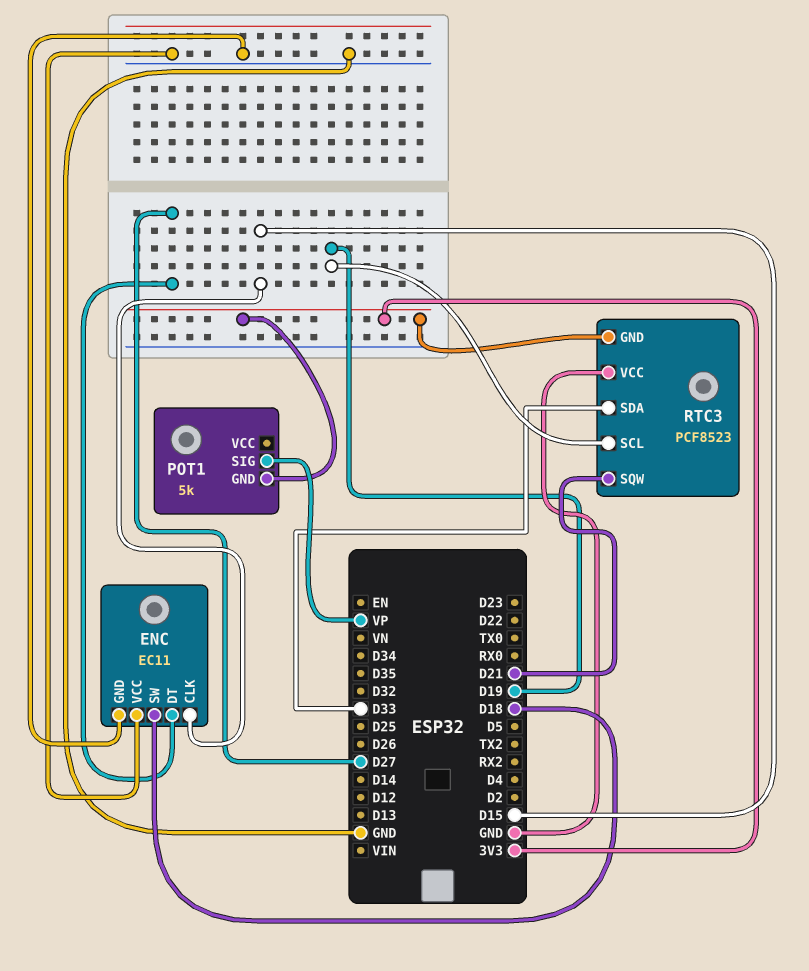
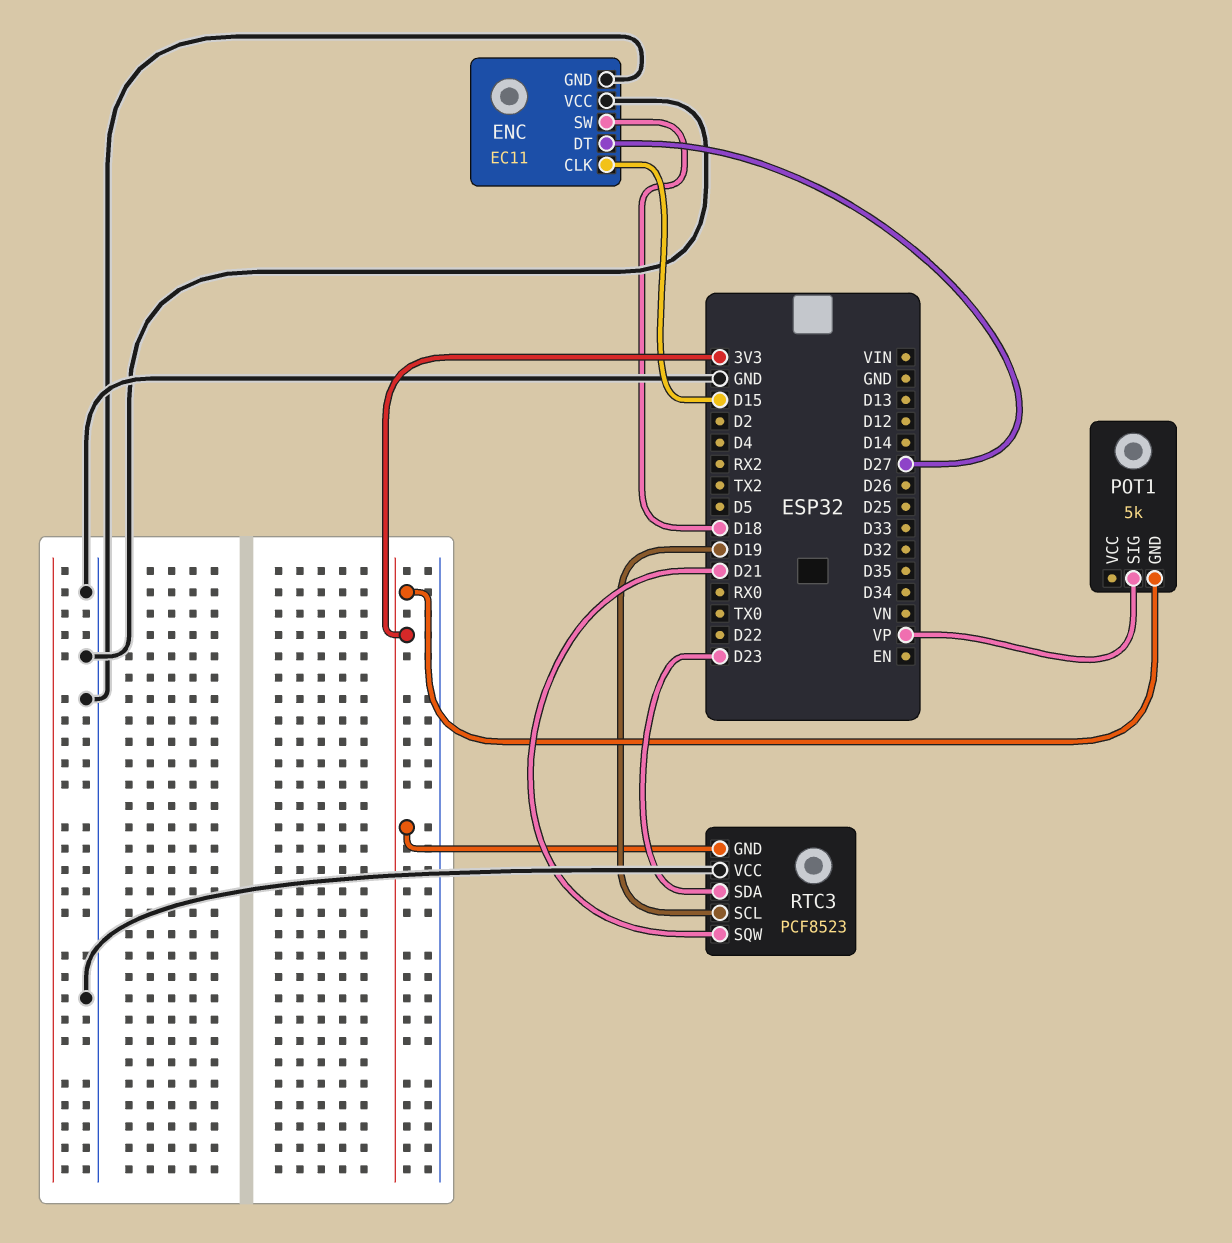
RTC3 pin SDA: D33 -> D23

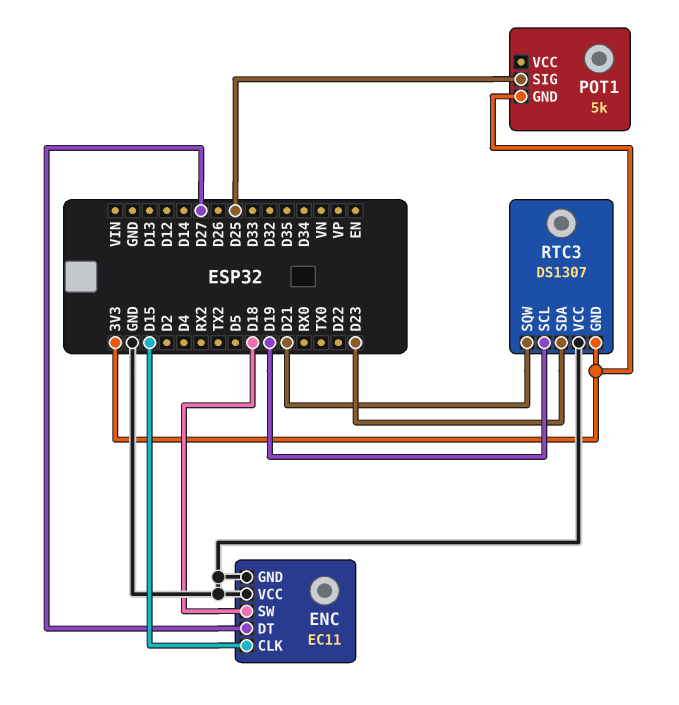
POT1 pin SIG: VP -> D25
RTC3: PCF8523 -> DS1307

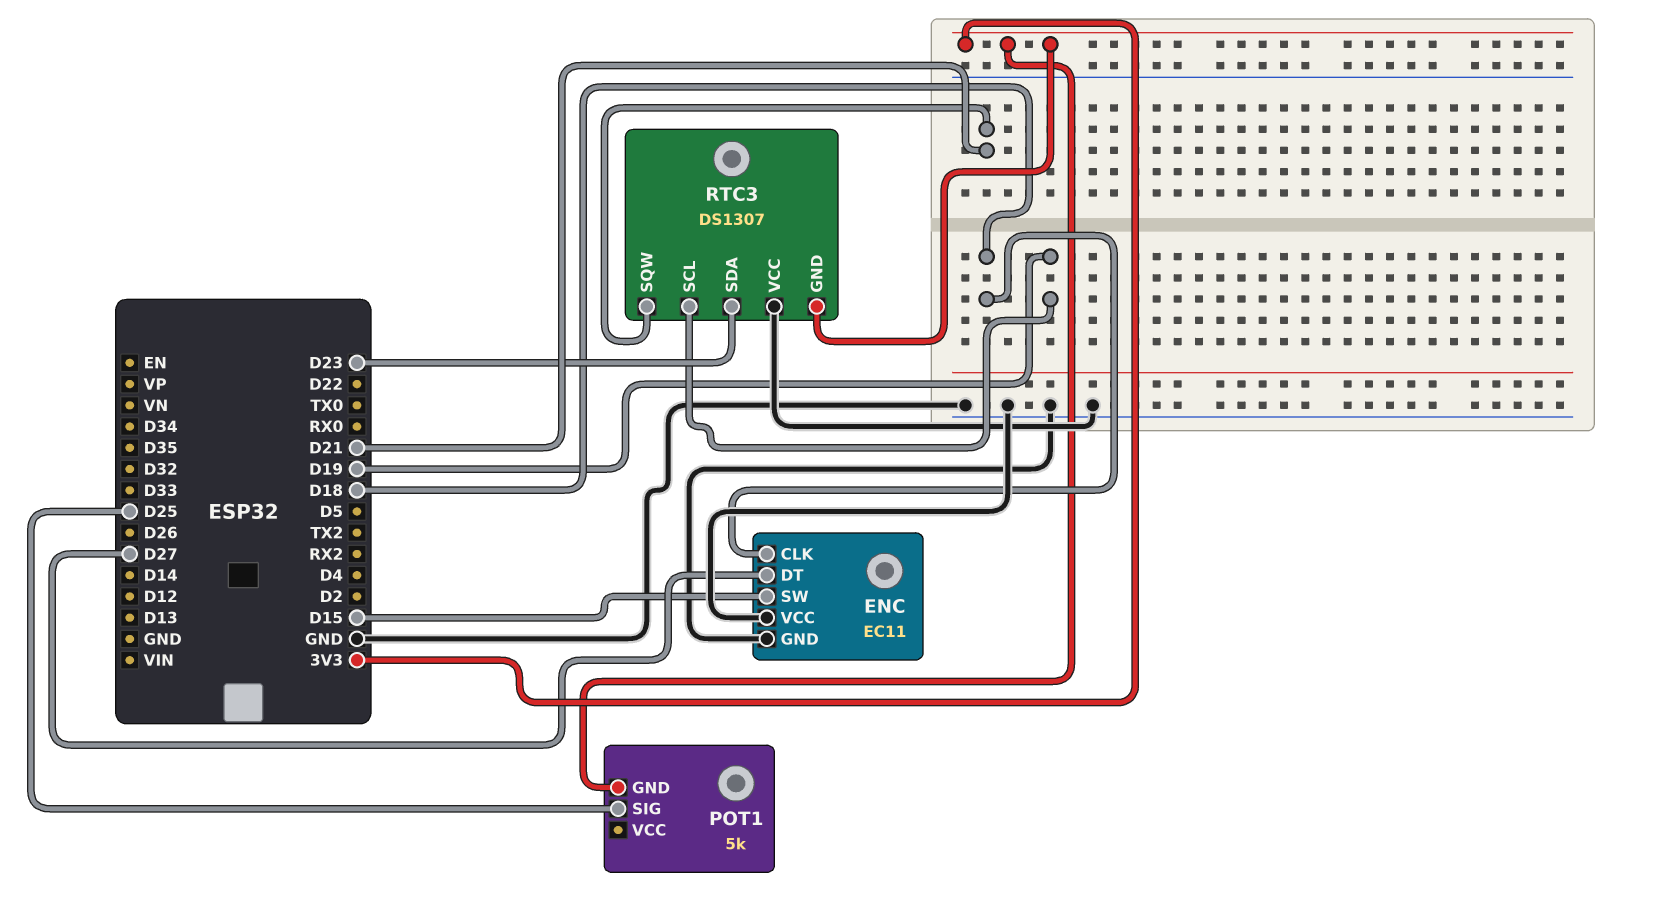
ENC pin CLK: D15 -> D18
ENC pin SW: D18 -> D15

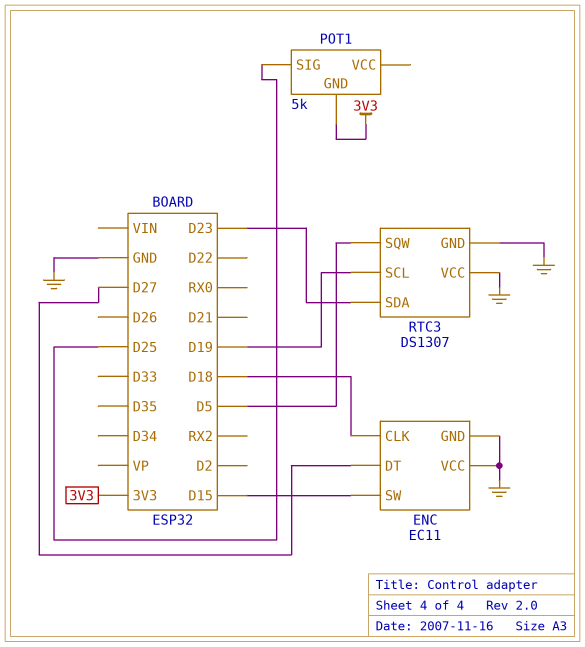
RTC3 pin GND: 3V3 -> GND
RTC3 pin SQW: D21 -> D5

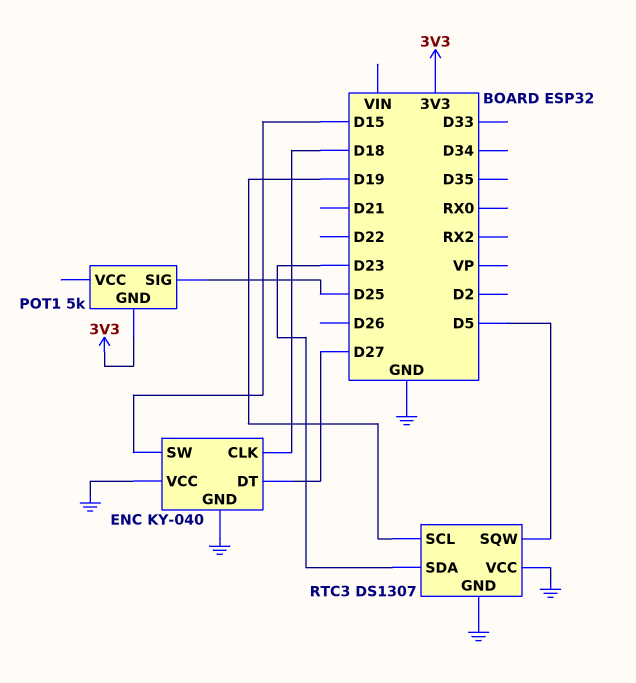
ENC: EC11 -> KY-040

